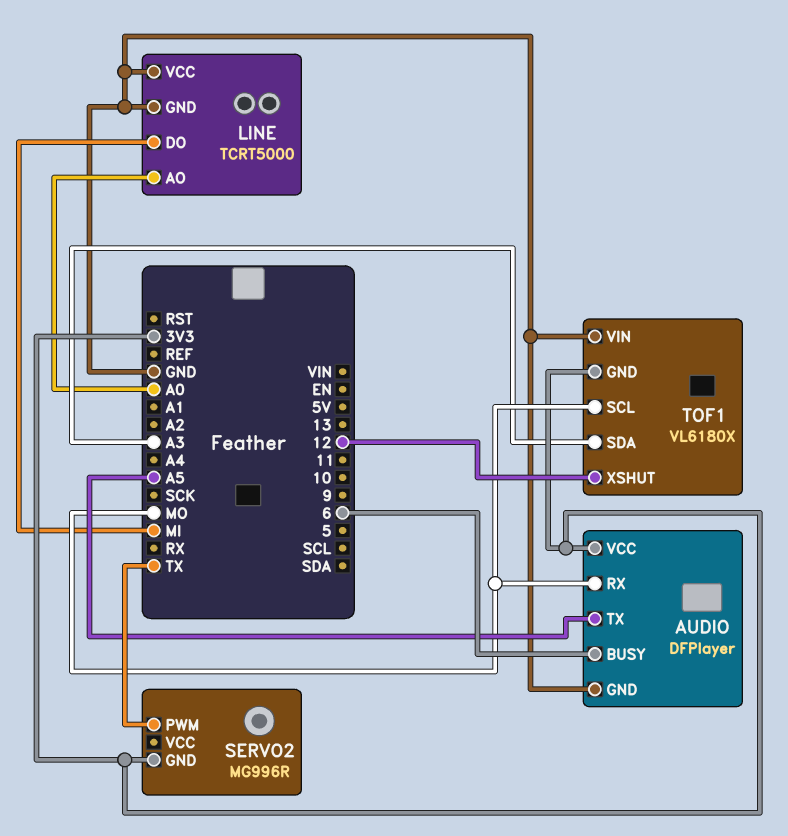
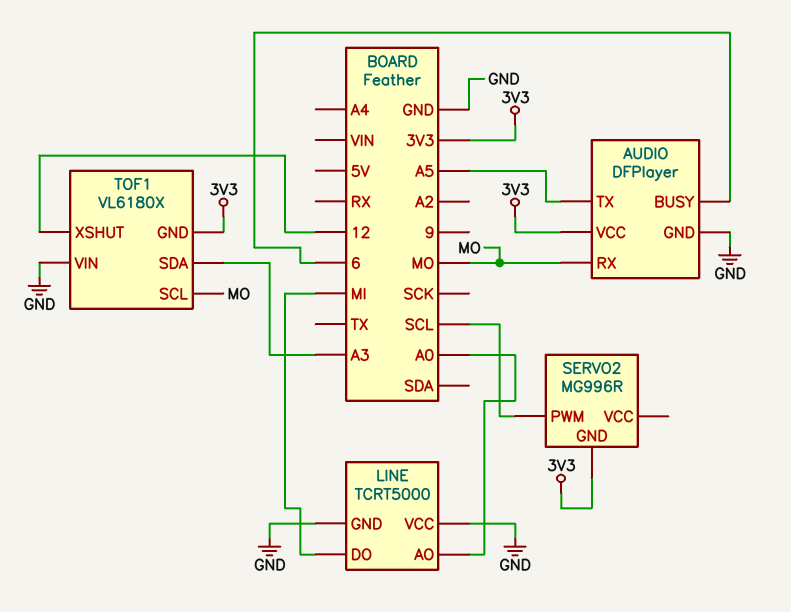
SERVO2 pin PWM: TX -> SCL

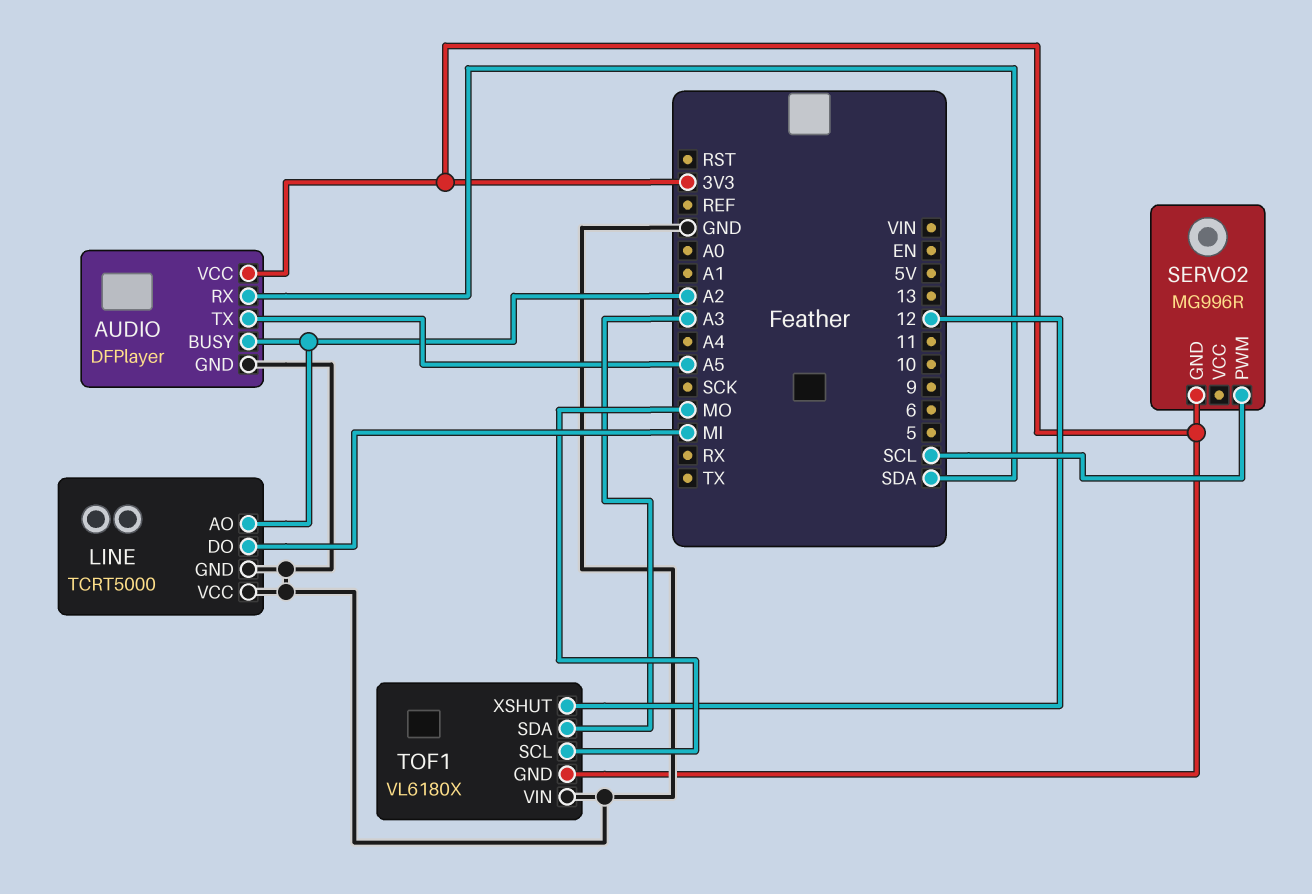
AUDIO pin BUSY: 6 -> A2
AUDIO pin RX: MO -> SDA
LINE pin AO: A0 -> A2

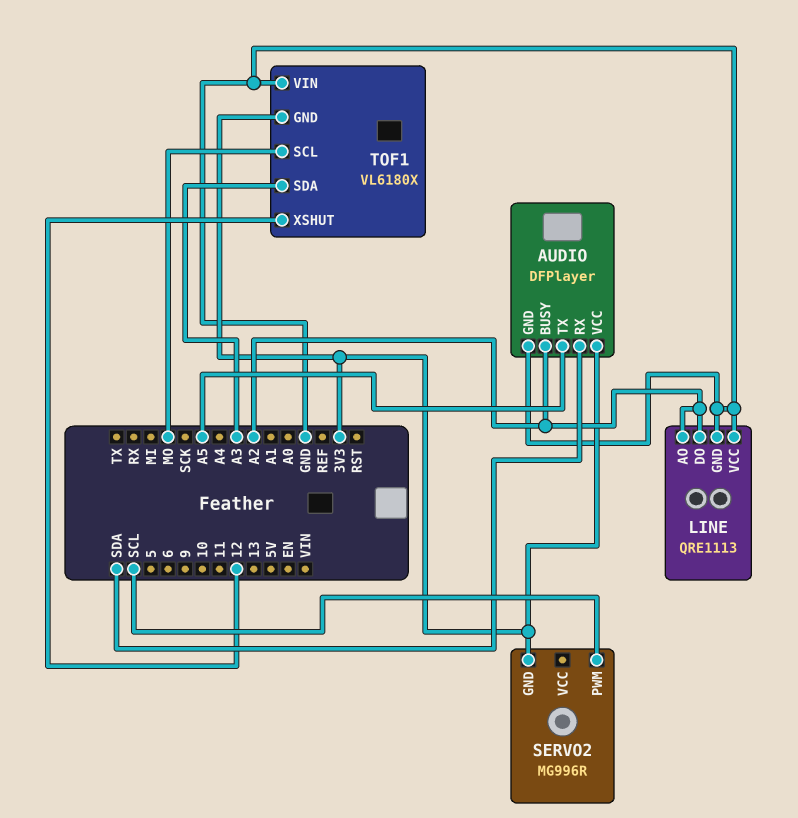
LINE: TCRT5000 -> QRE1113
LINE pin DO: MI -> A2

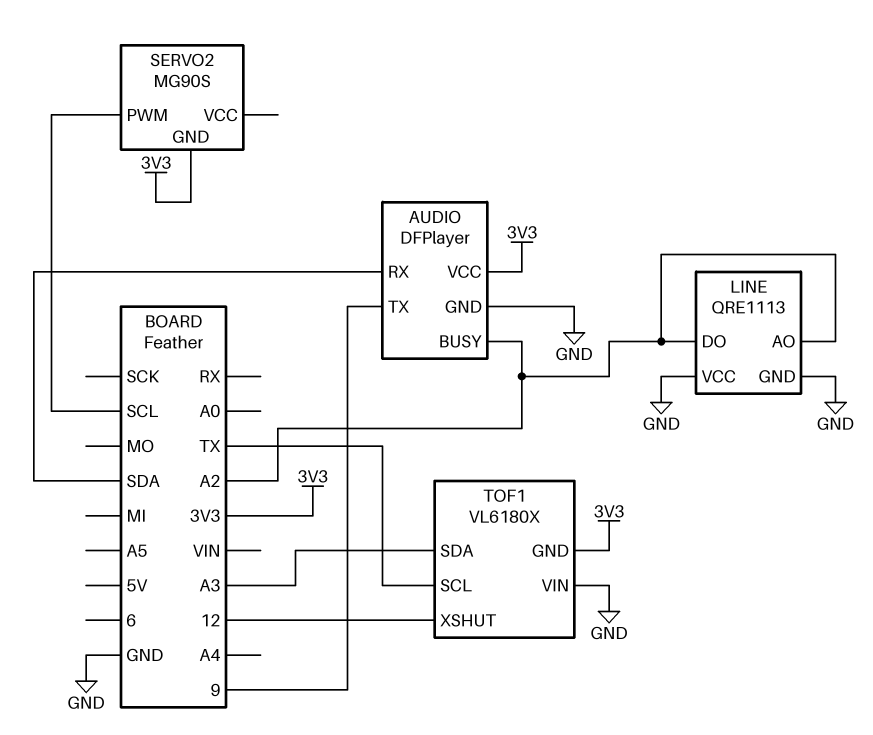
AUDIO pin TX: A5 -> 9
SERVO2: MG996R -> MG90S
TOF1 pin SCL: MO -> TX

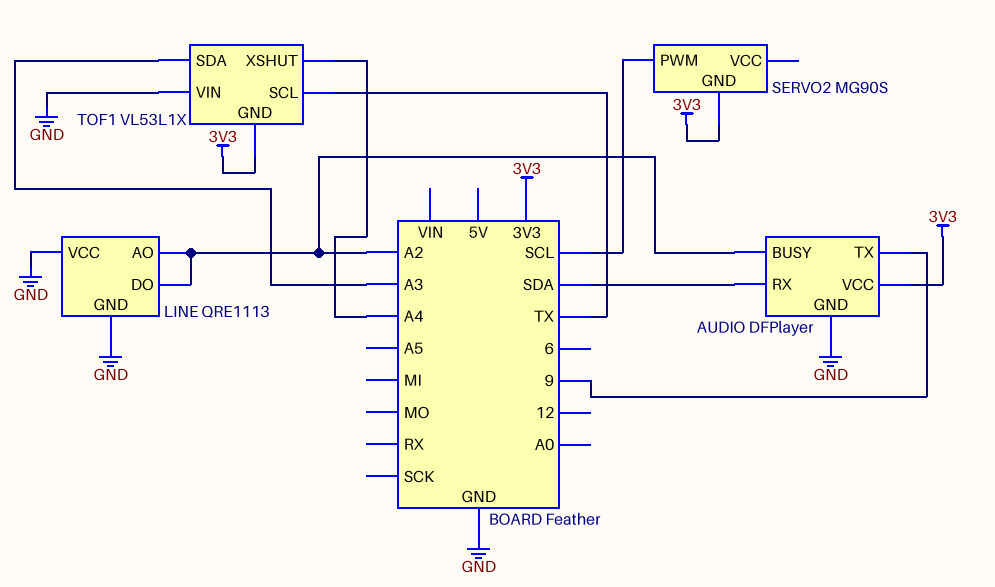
TOF1: VL6180X -> VL53L1X
TOF1 pin XSHUT: 12 -> A4

